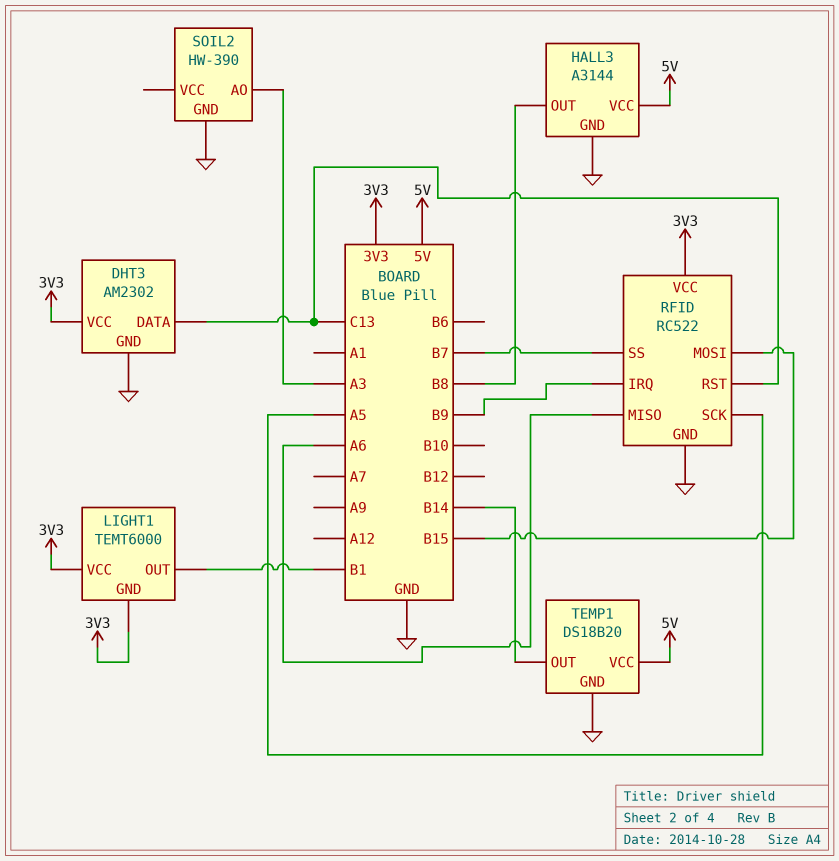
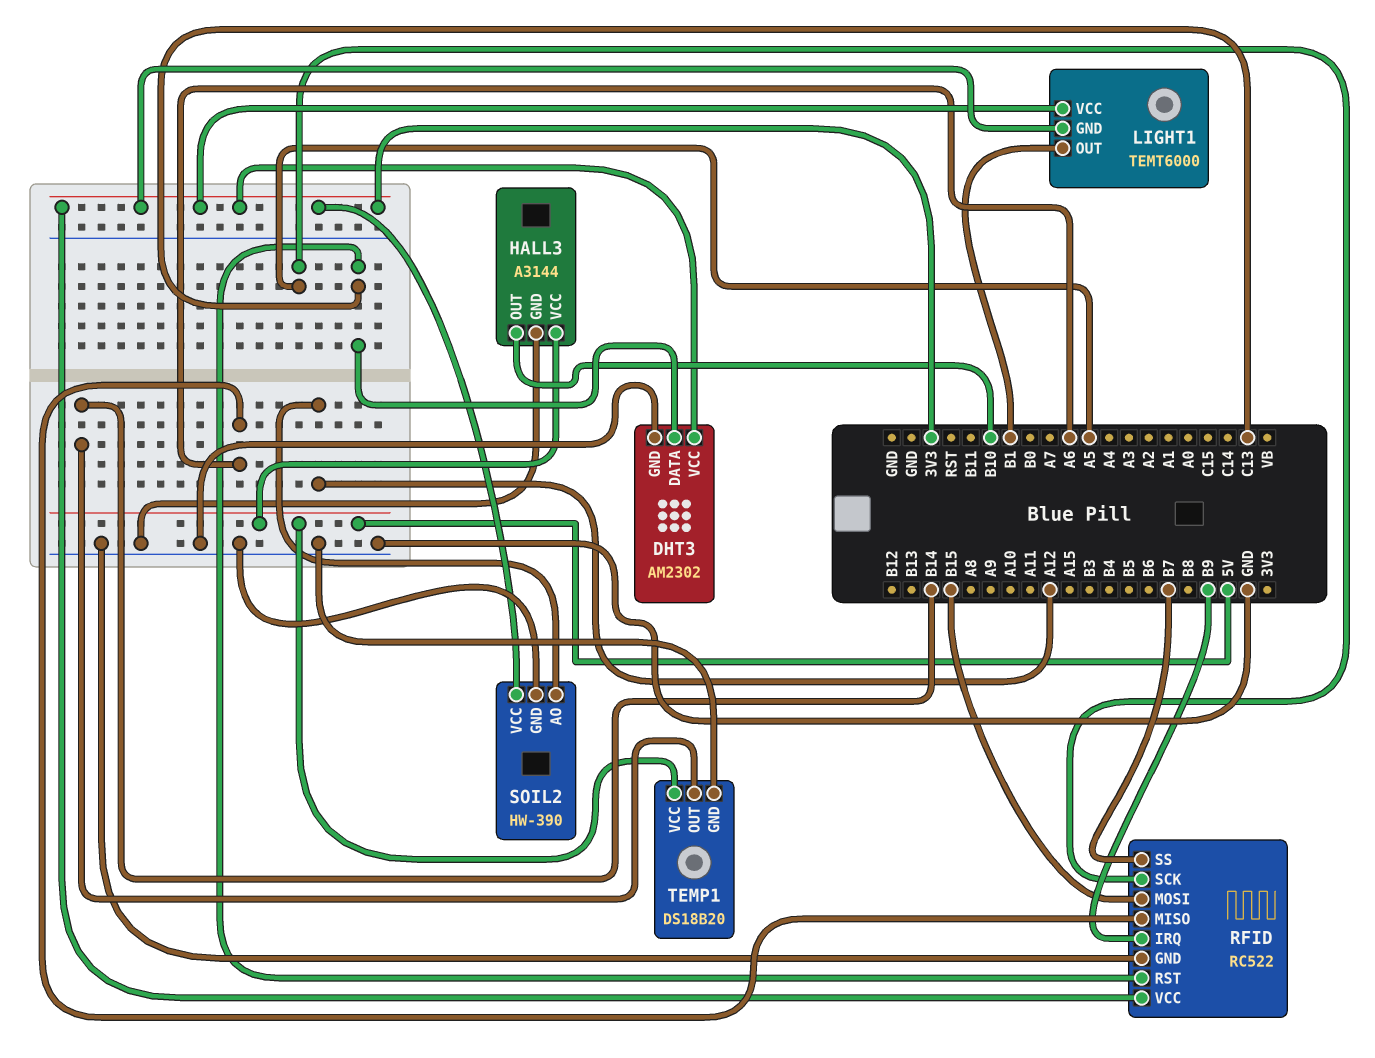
HALL3 pin OUT: B8 -> B10
SOIL2 pin AO: A3 -> A12
SOIL2 pin VCC: none -> 3V3

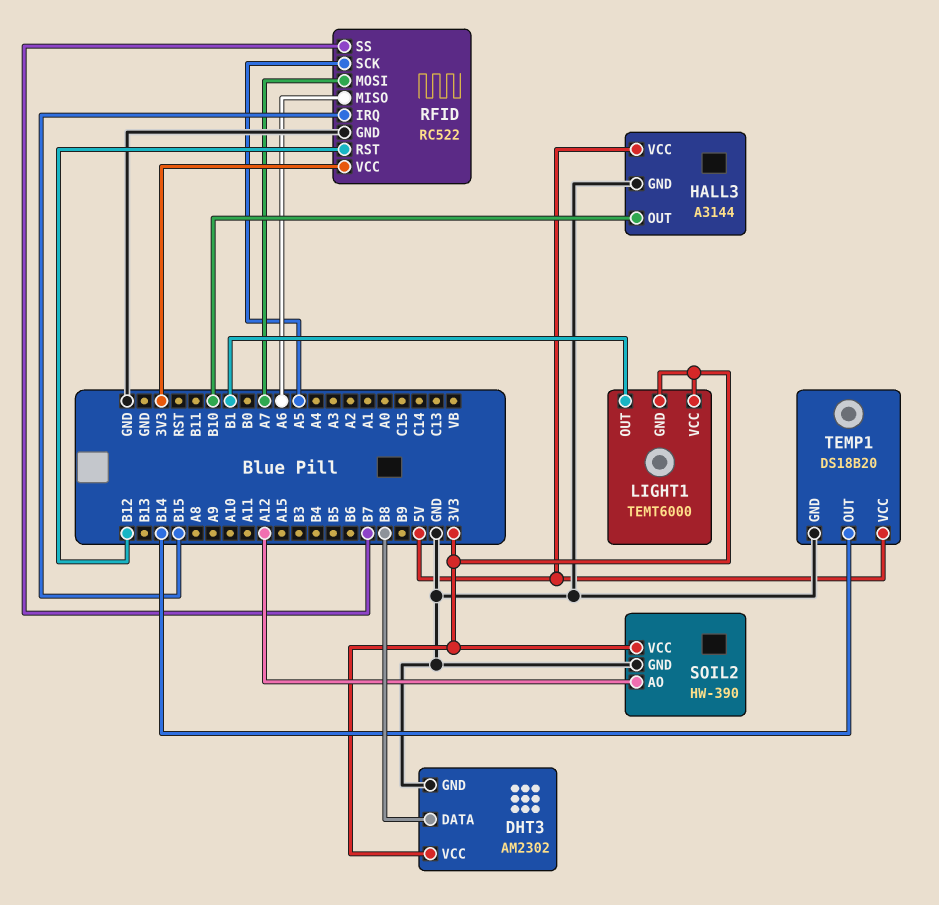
DHT3 pin DATA: C13 -> B8
RFID pin IRQ: B9 -> B15
RFID pin MOSI: B15 -> A7
RFID pin RST: C13 -> B12

